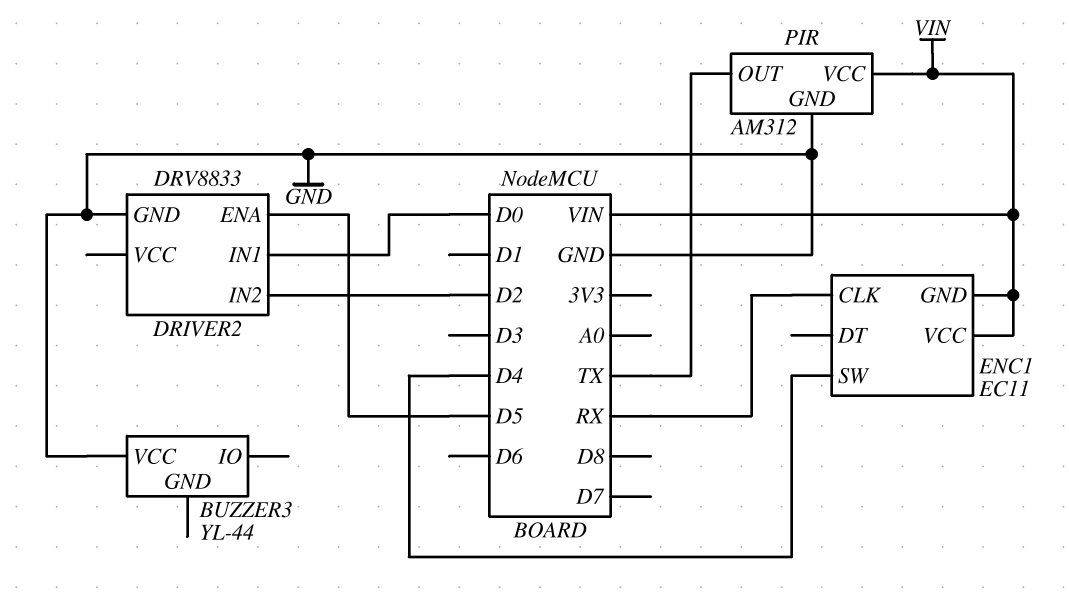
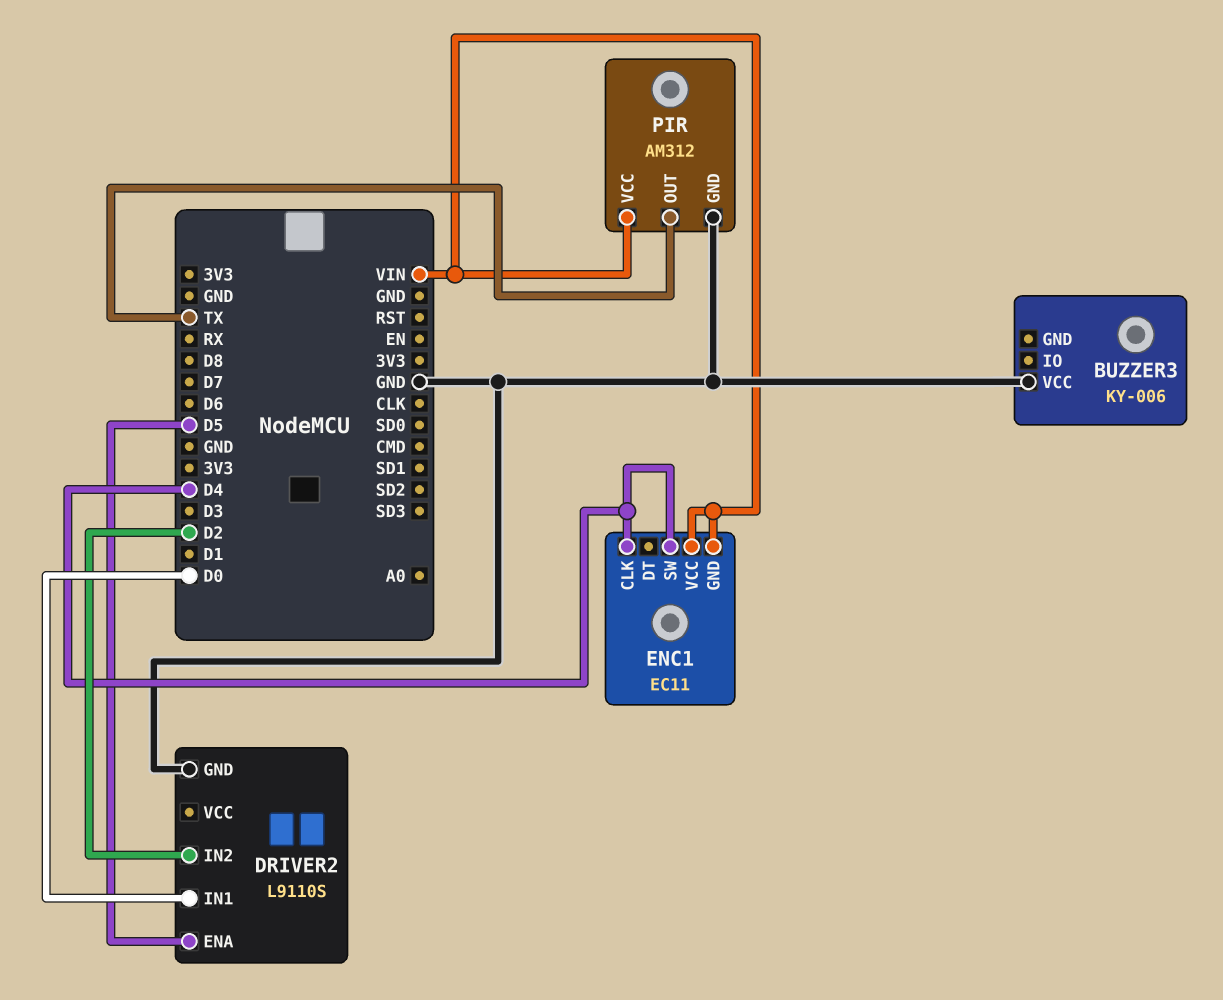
BUZZER3: YL-44 -> KY-006
DRIVER2: DRV8833 -> L9110S
ENC1 pin CLK: RX -> D4

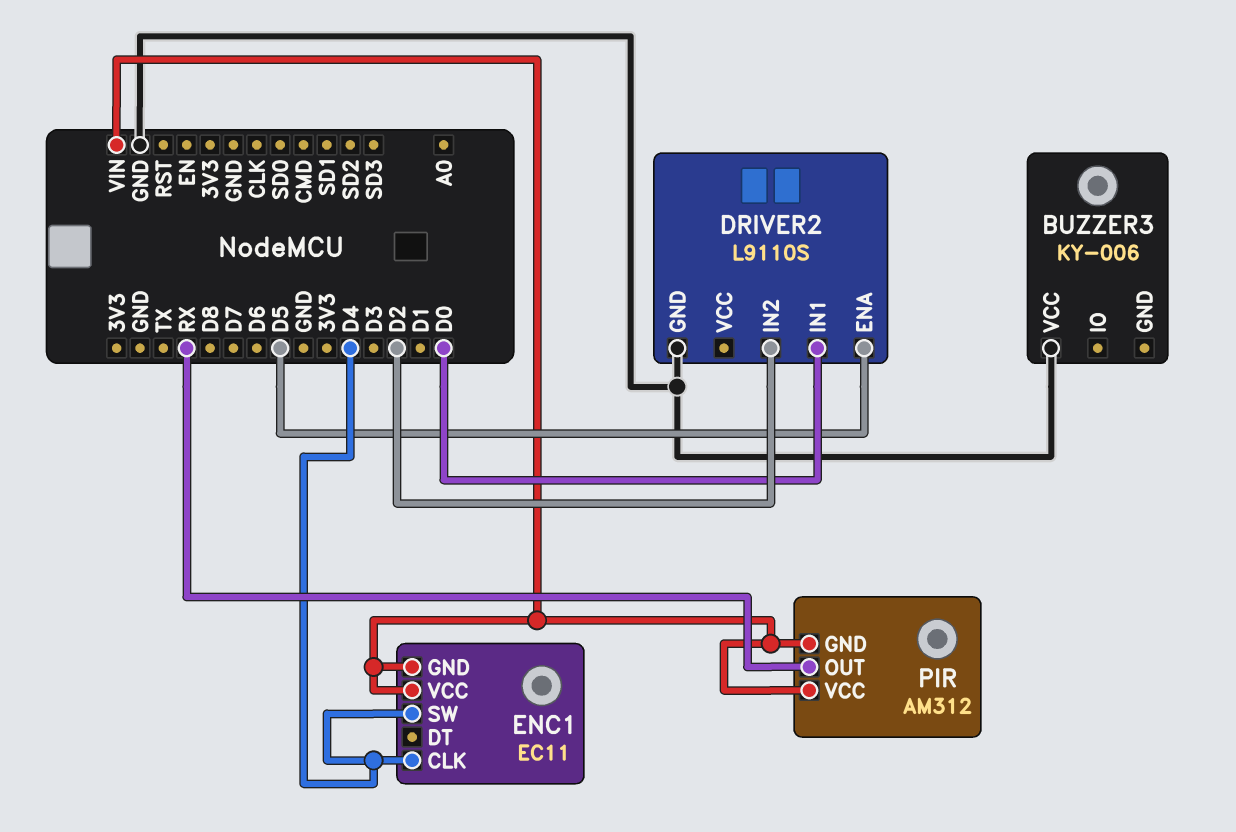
PIR pin GND: GND -> VIN
PIR pin OUT: TX -> RX

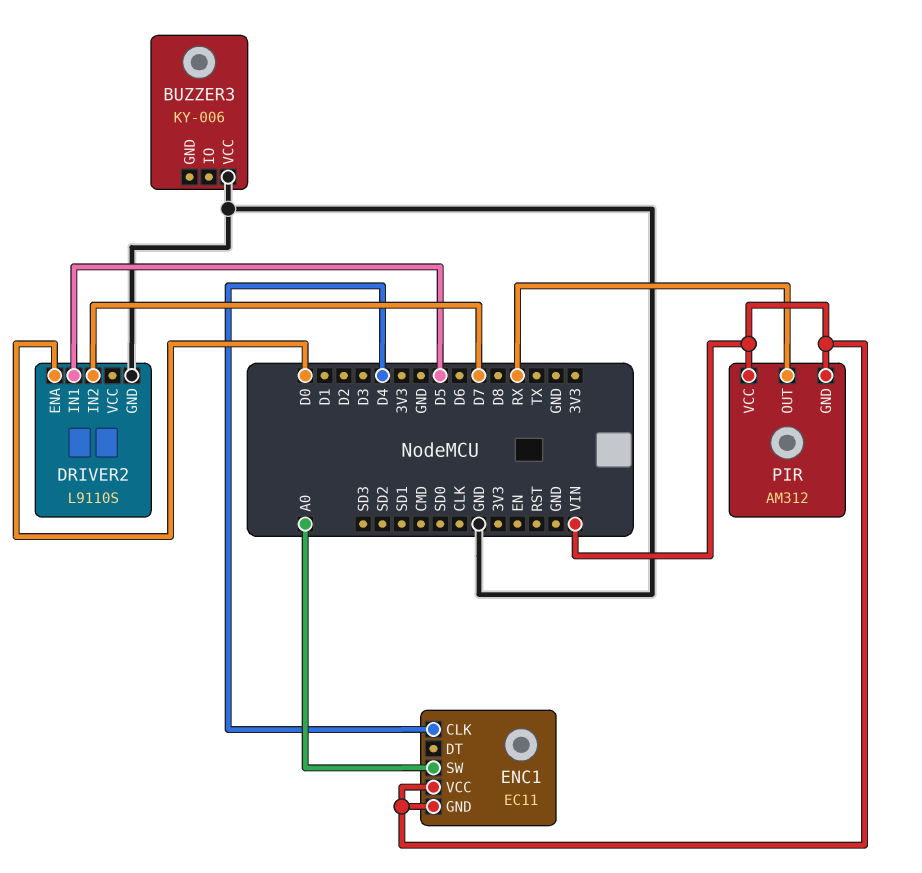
DRIVER2 pin ENA: D5 -> D0
DRIVER2 pin IN1: D0 -> D5
DRIVER2 pin IN2: D2 -> D7
ENC1 pin SW: D4 -> A0

